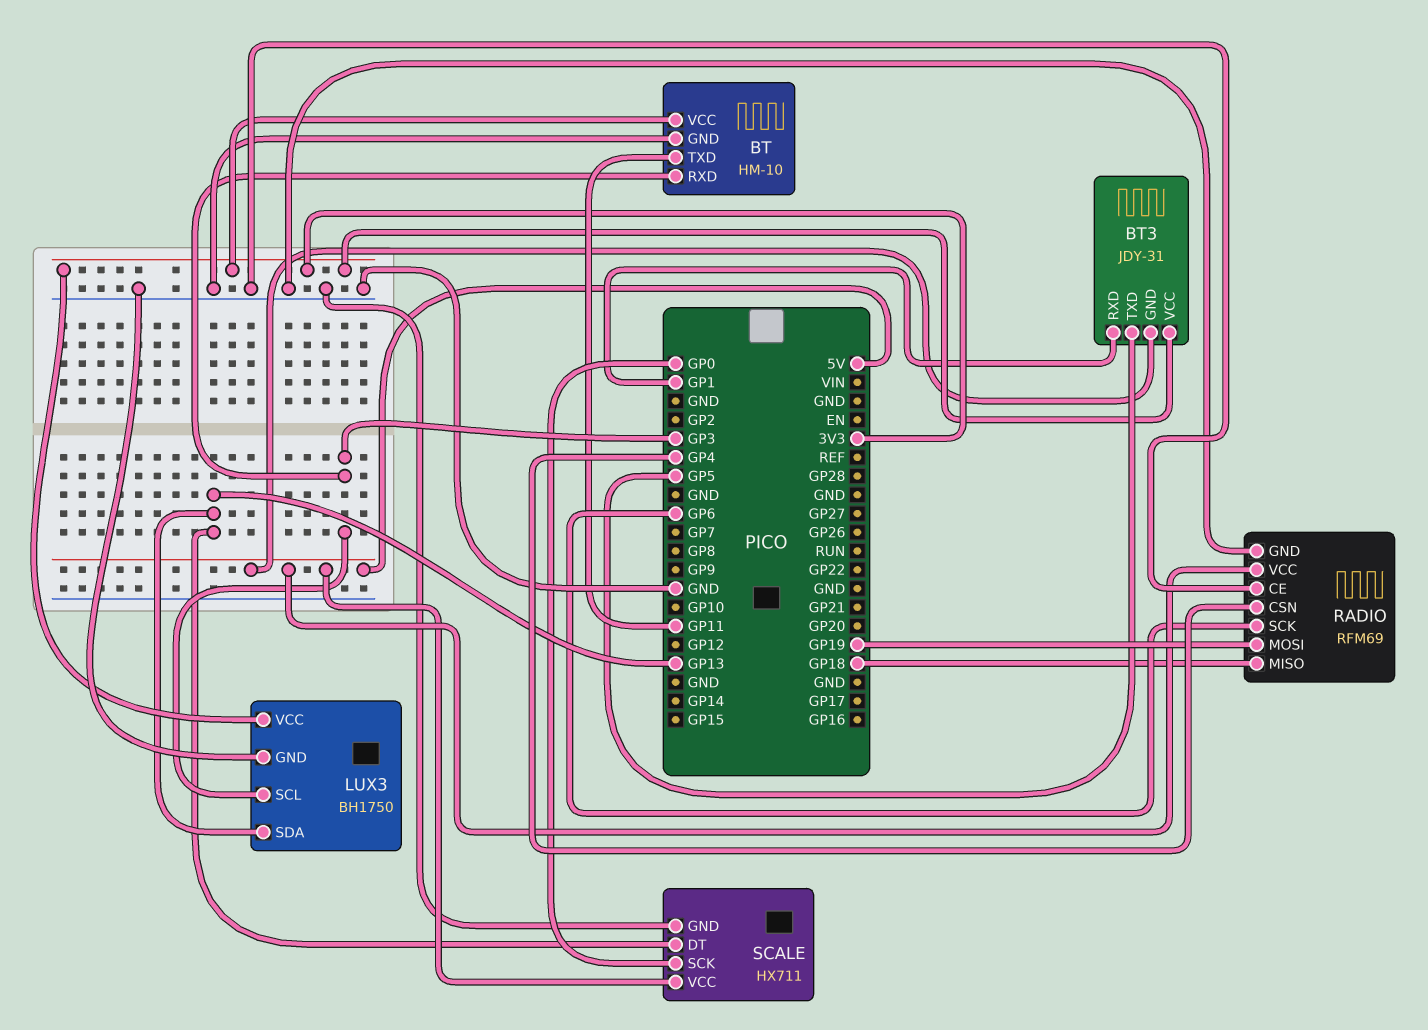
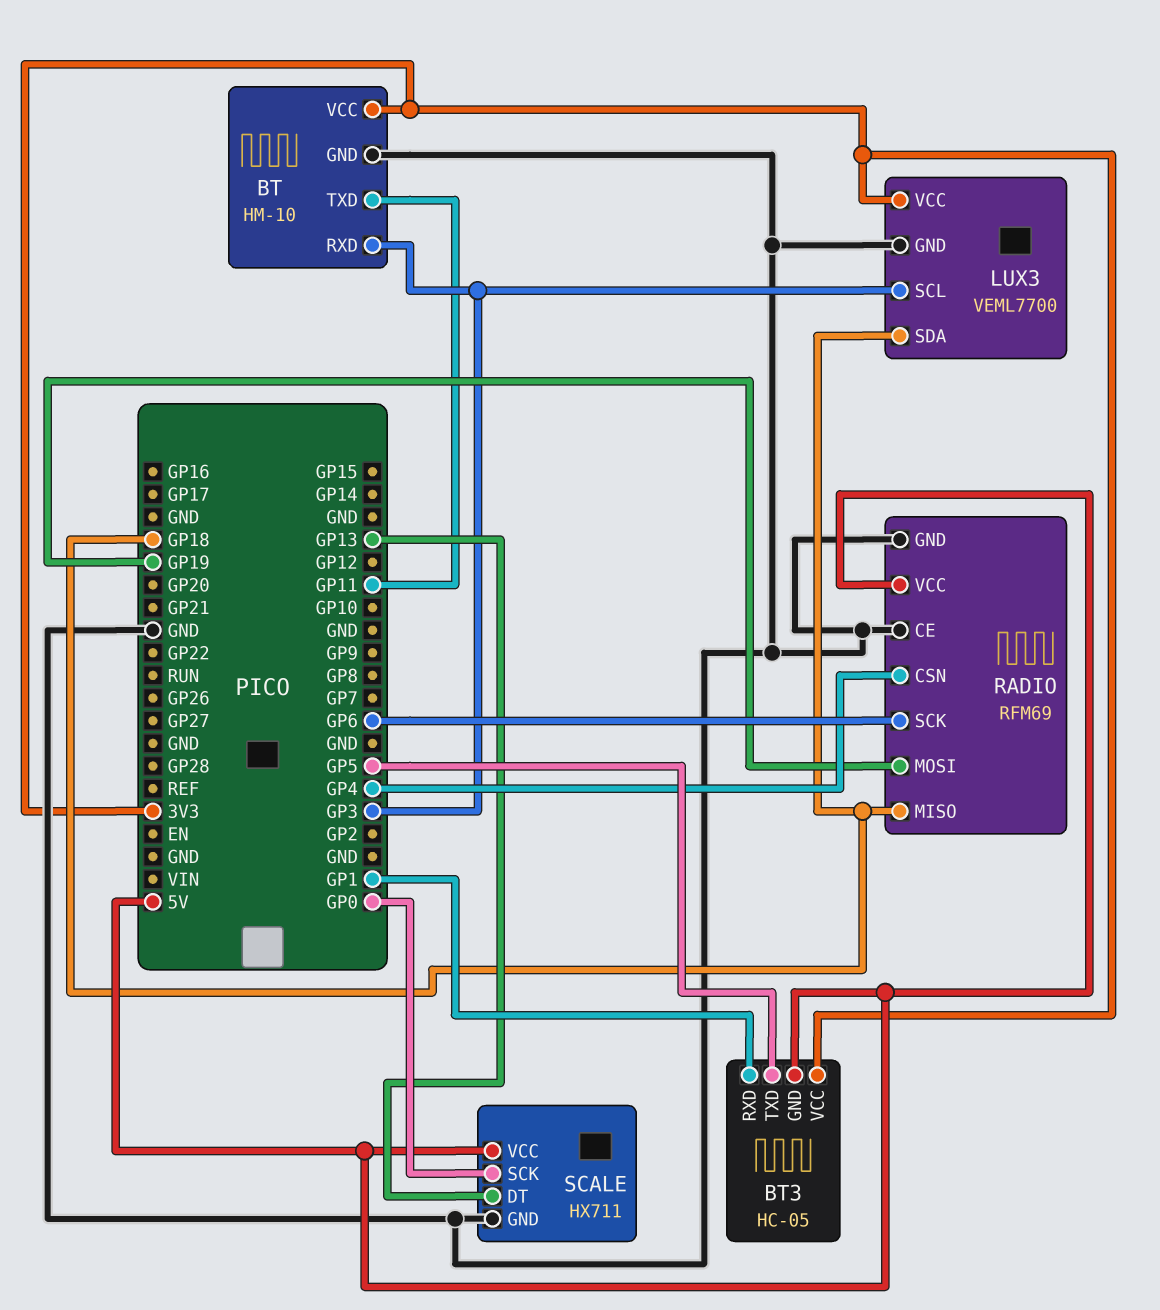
BT3: JDY-31 -> HC-05
LUX3: BH1750 -> VEML7700
LUX3 pin SDA: GP13 -> GP18

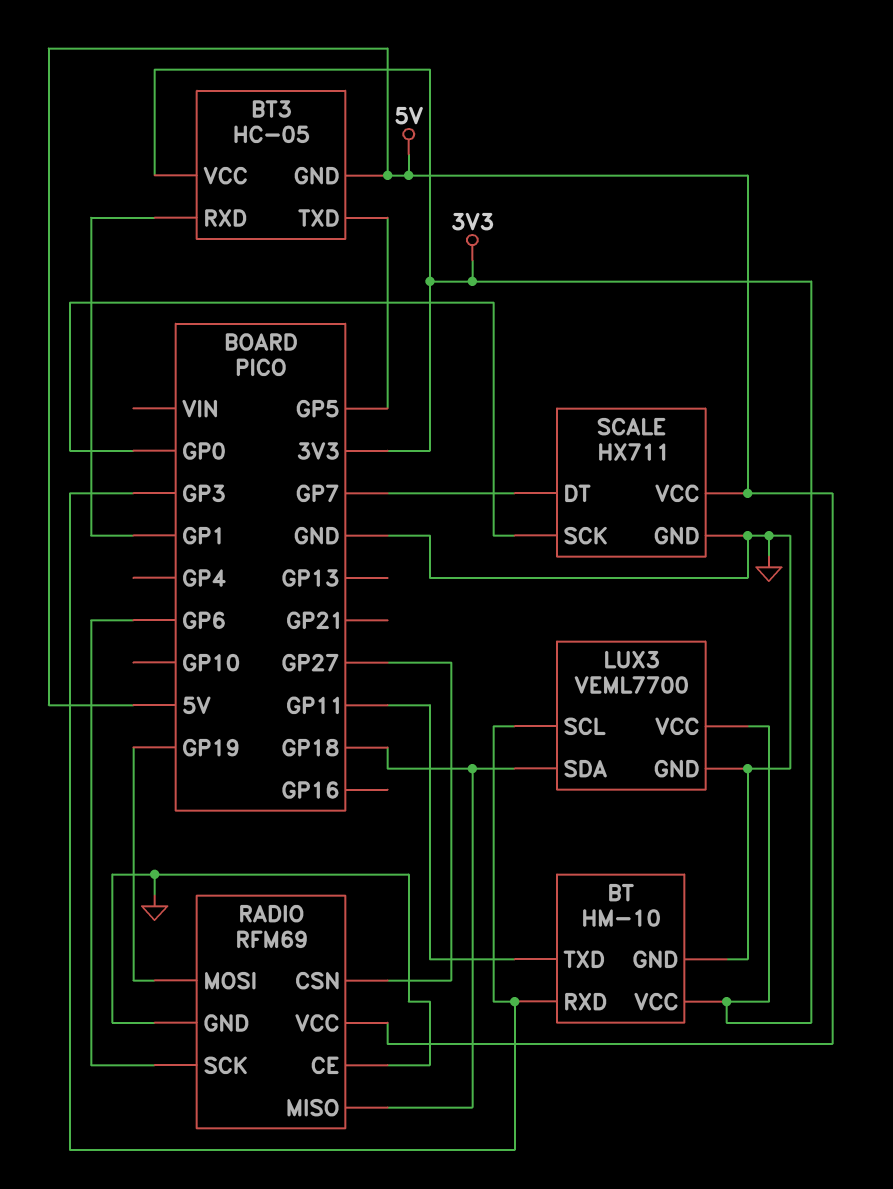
RADIO pin CSN: GP4 -> GP27
SCALE pin DT: GP13 -> GP7

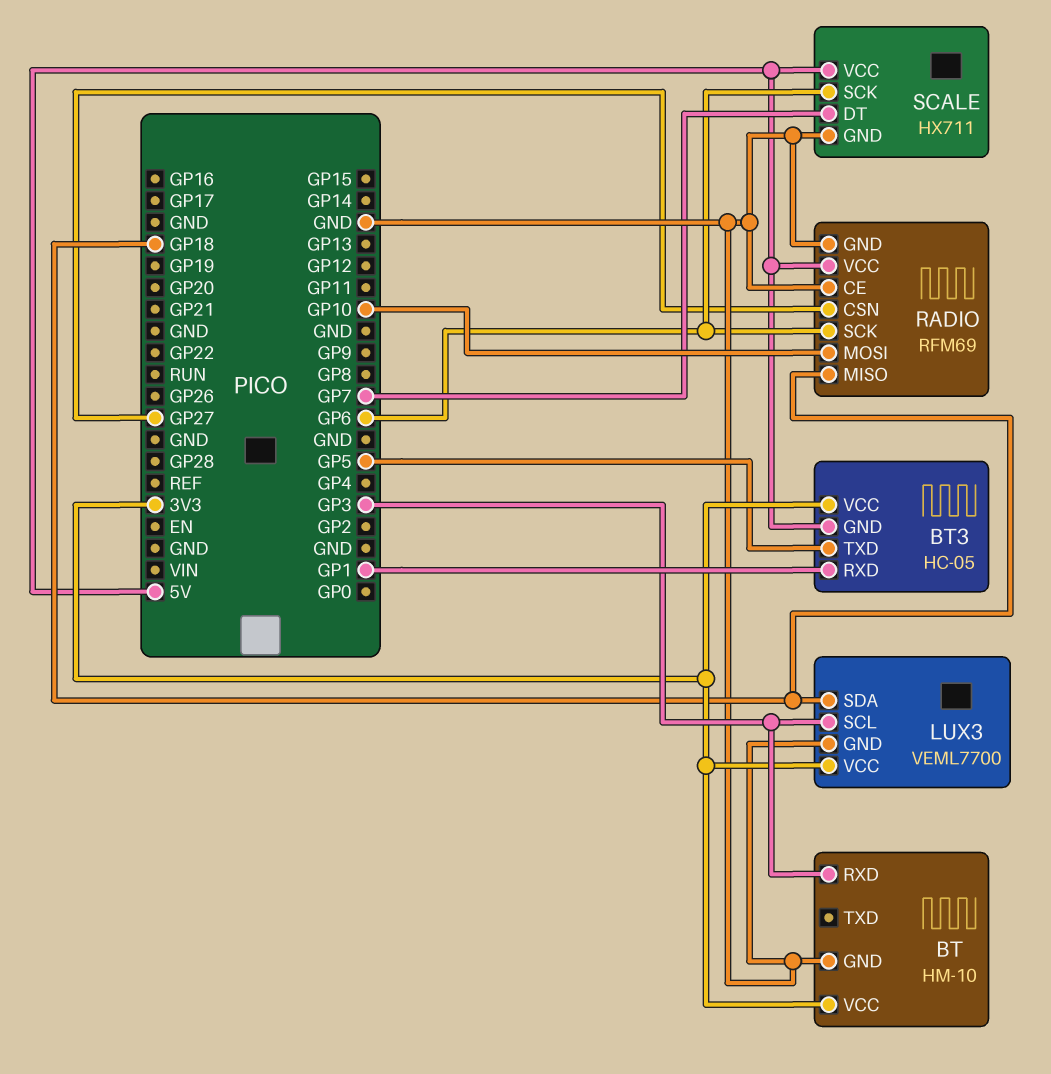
BT pin TXD: GP11 -> none
RADIO pin MOSI: GP19 -> GP10
SCALE pin SCK: GP0 -> GP6

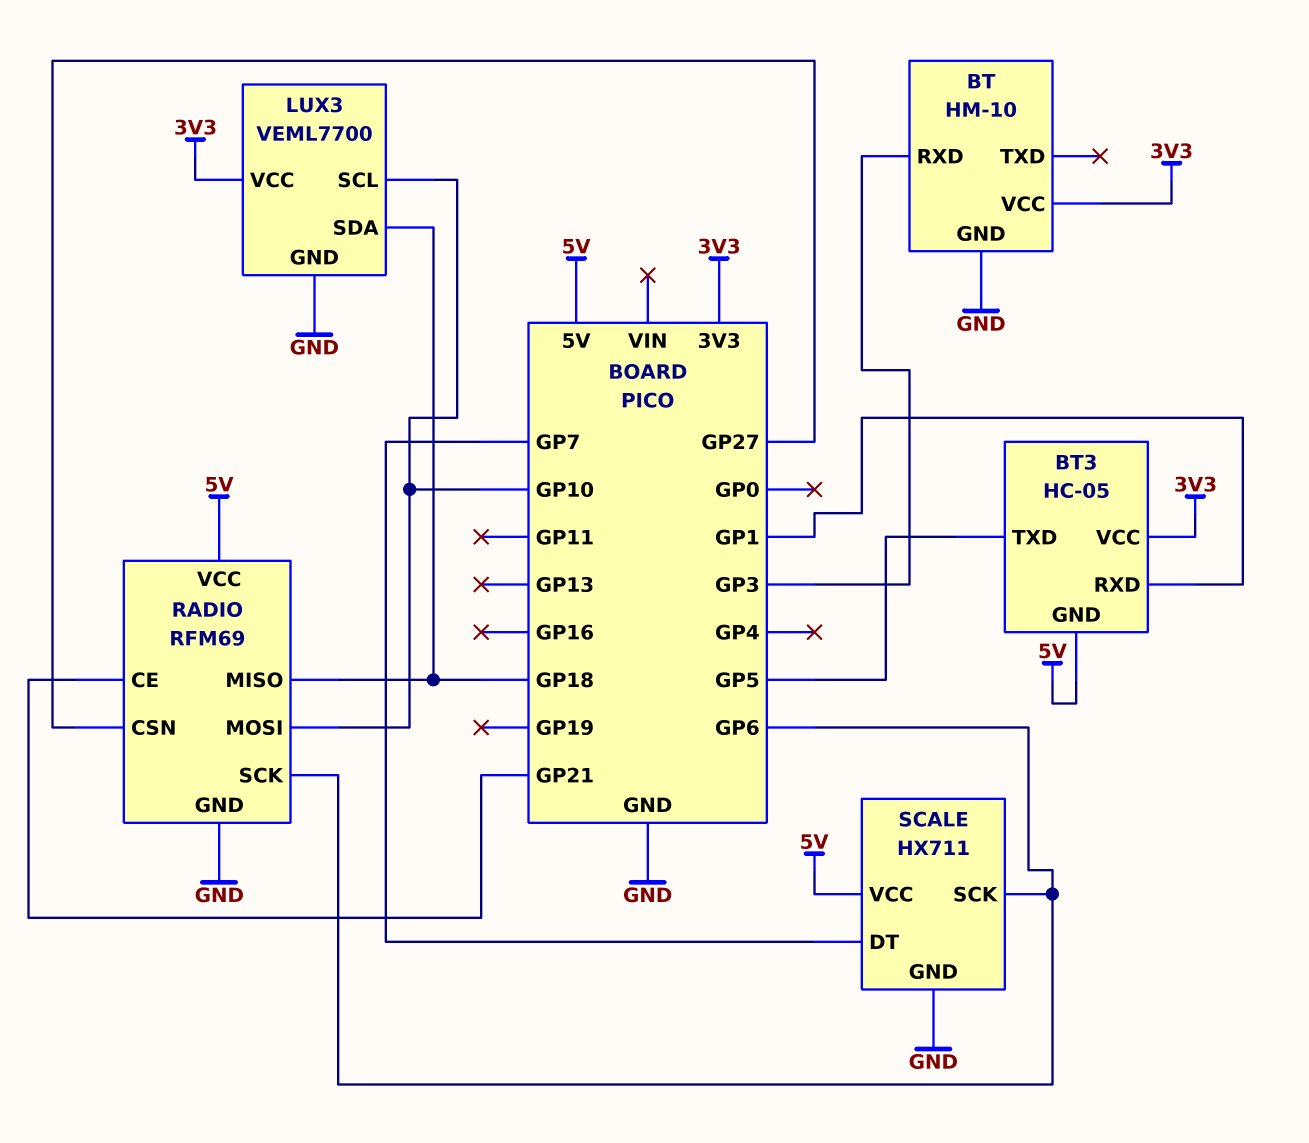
LUX3 pin SCL: GP3 -> GP10
RADIO pin CE: GND -> GP21

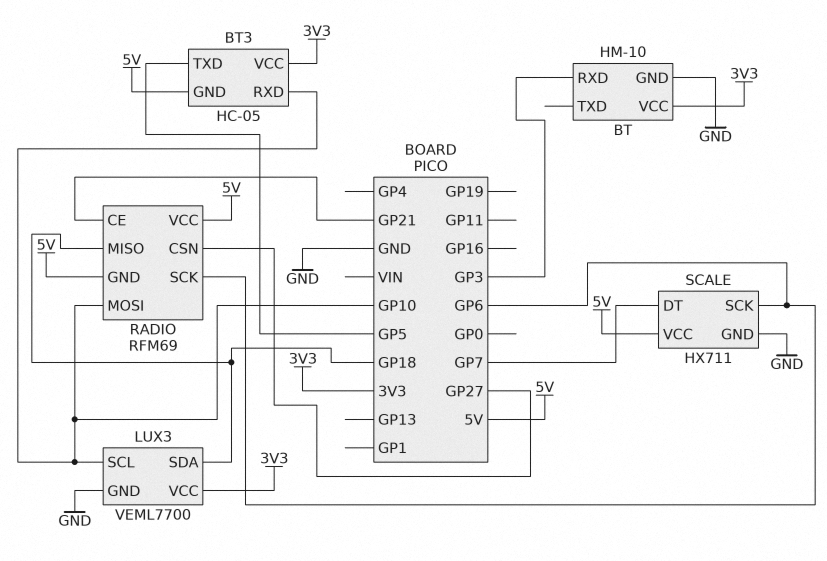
BT3 pin RXD: GP1 -> GP10
RADIO pin GND: GND -> 5V

